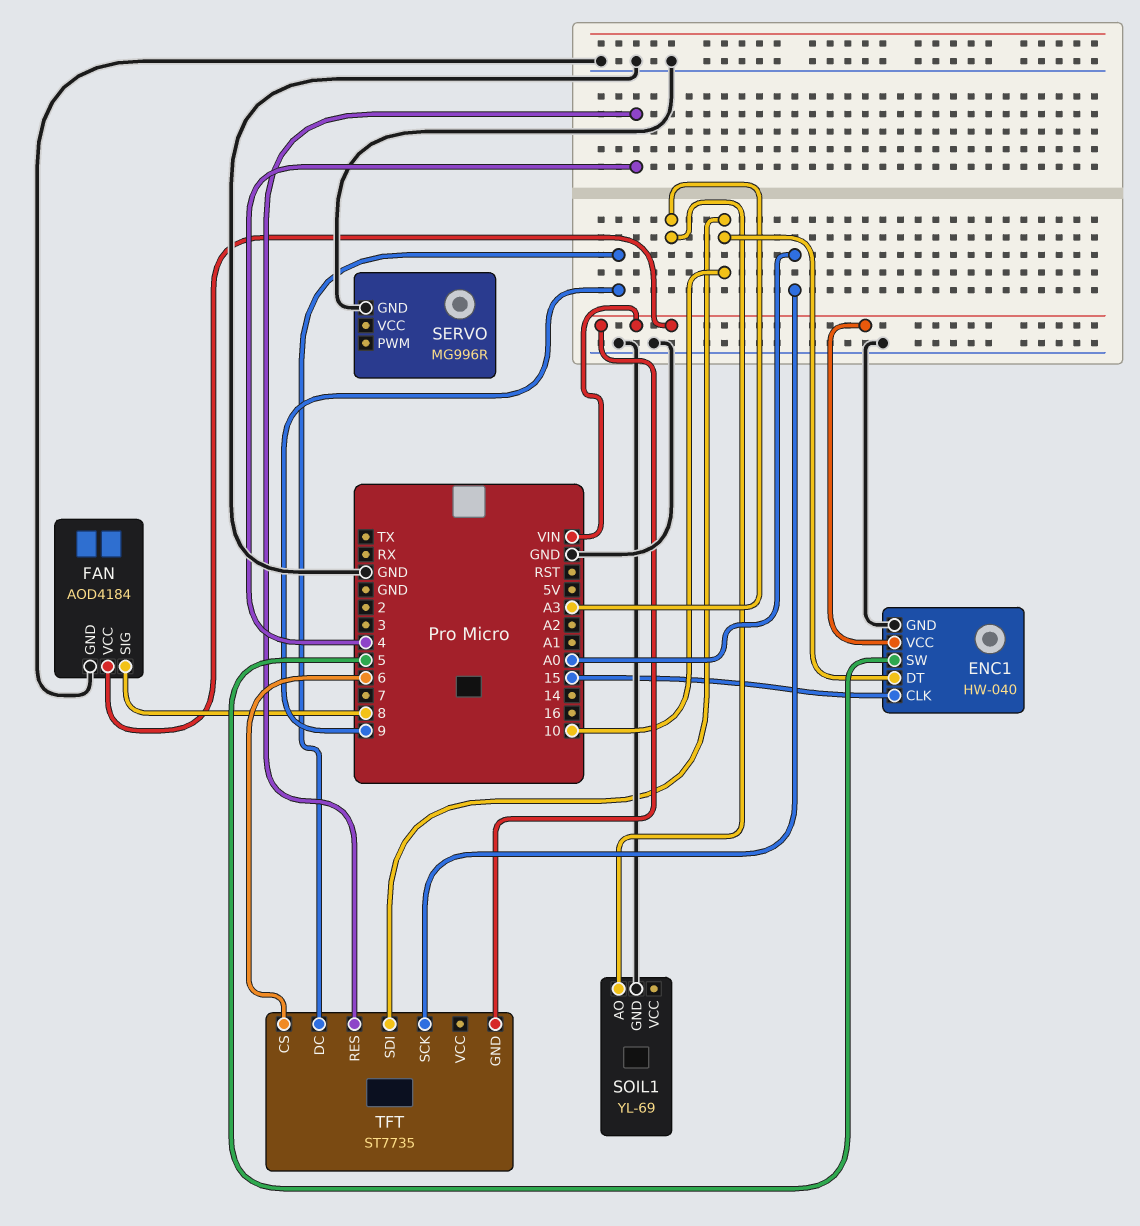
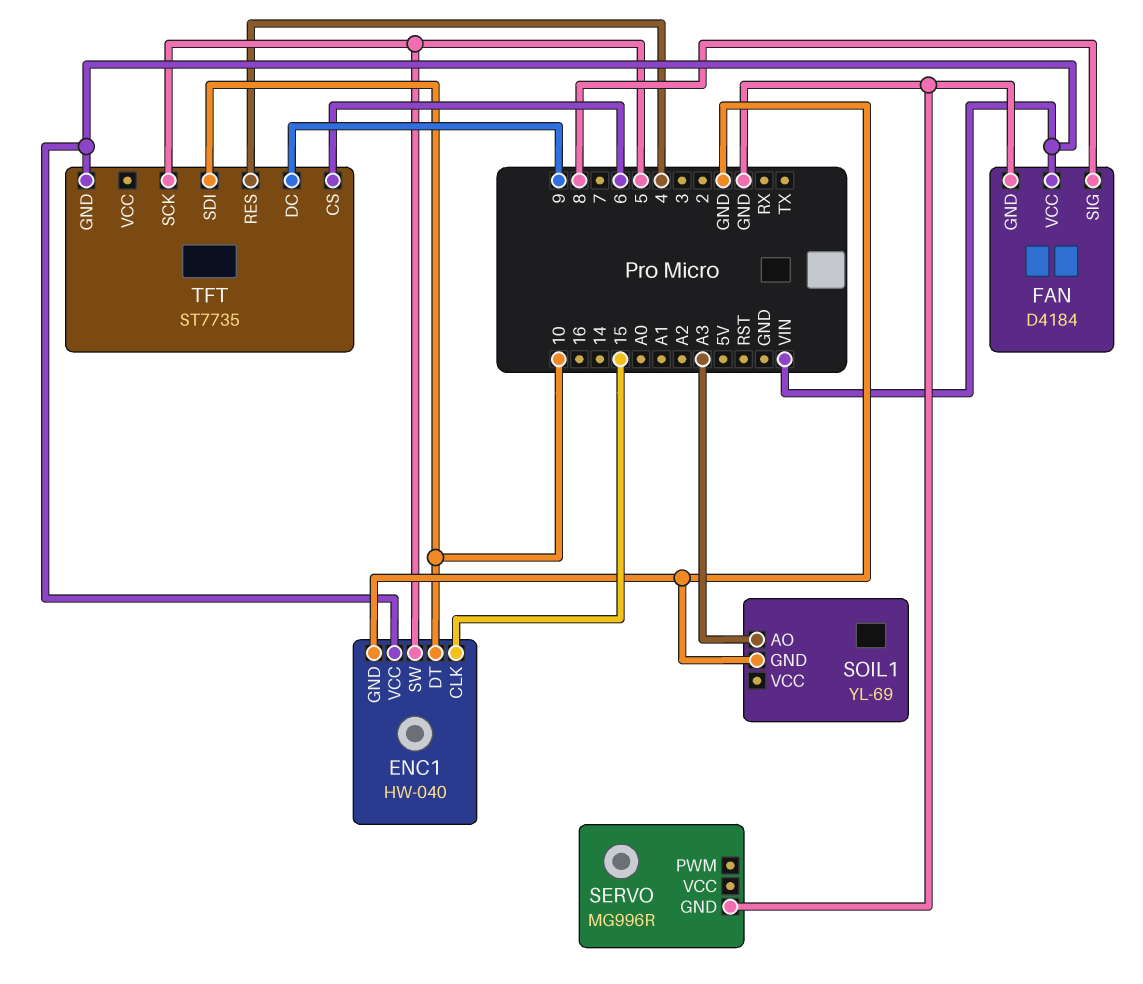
FAN: AOD4184 -> D4184
TFT pin SCK: A0 -> 5

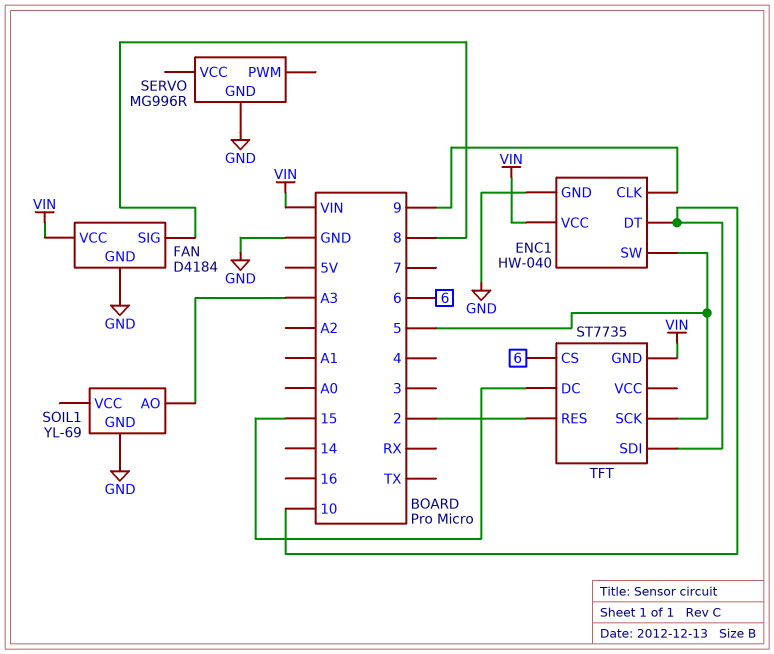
ENC1 pin CLK: 15 -> 9
TFT pin DC: 9 -> 15
TFT pin RES: 4 -> 2

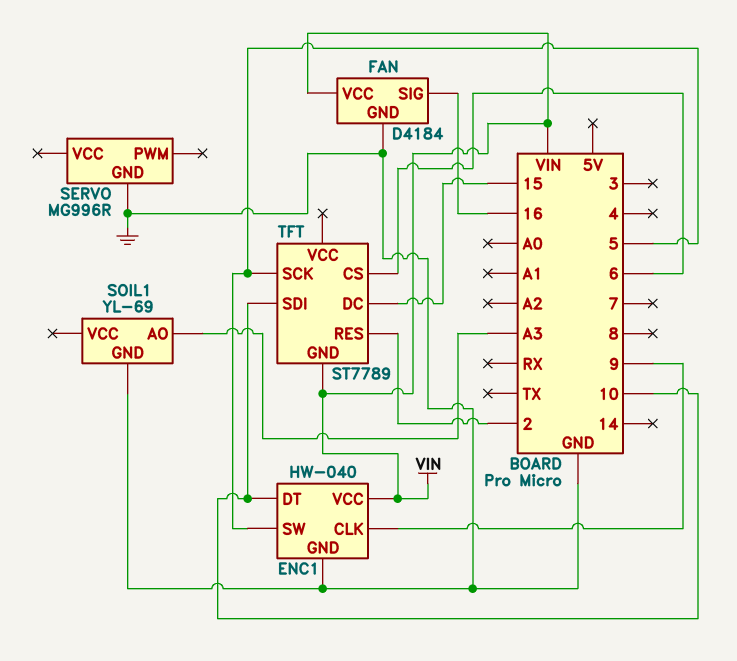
FAN pin SIG: 8 -> 16
TFT: ST7735 -> ST7789

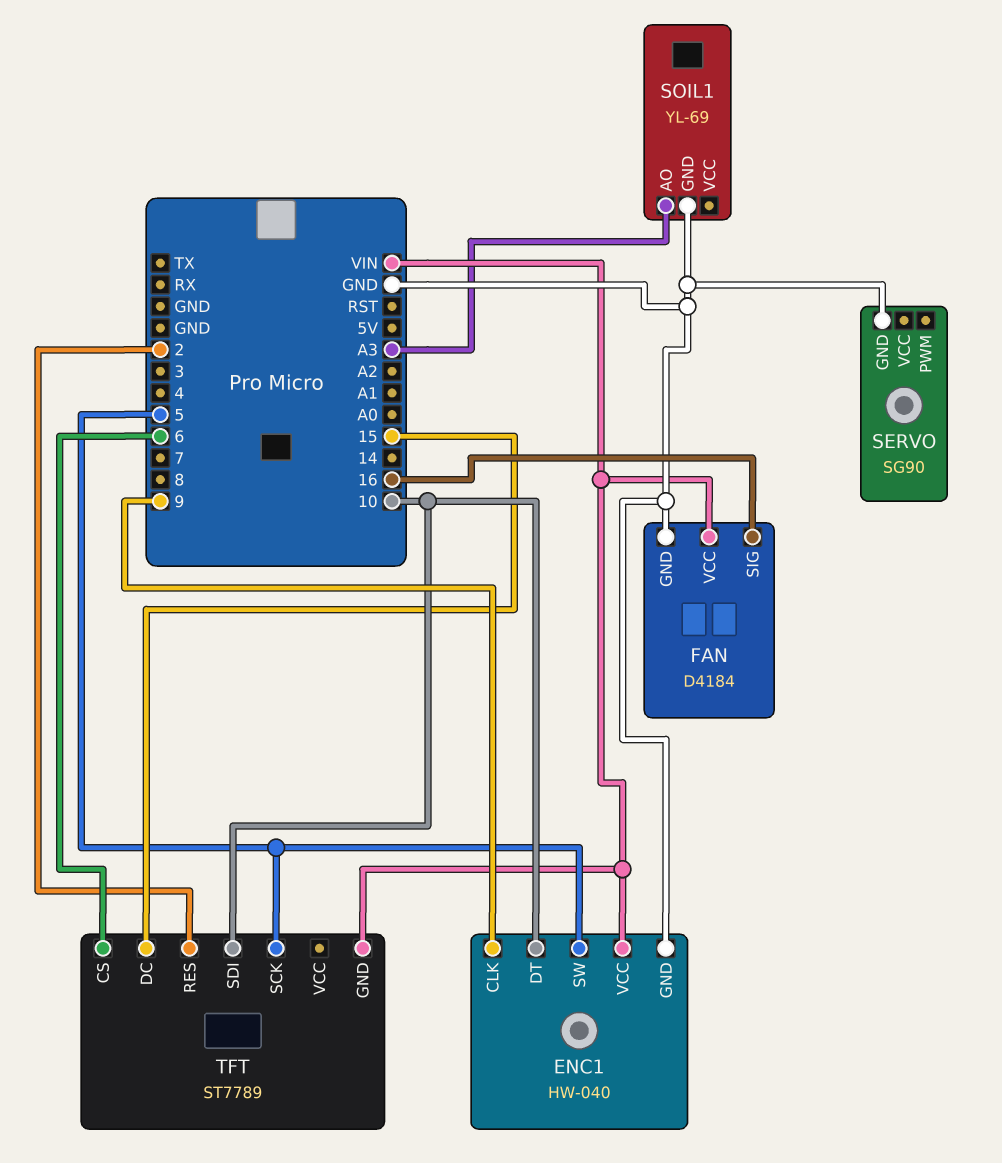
SERVO: MG996R -> SG90

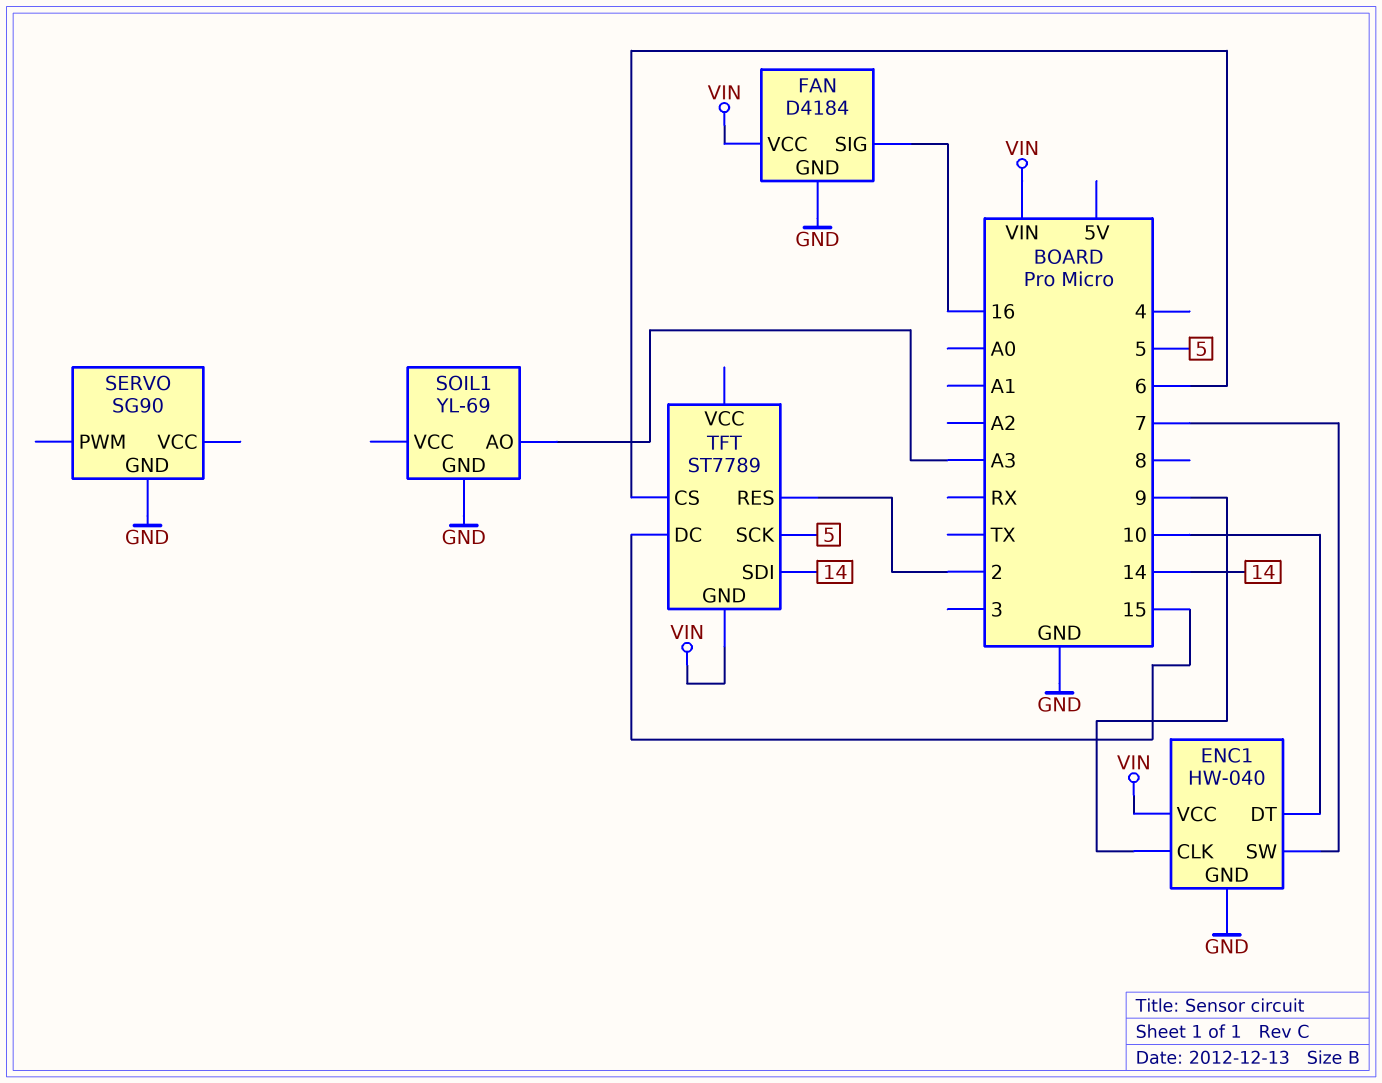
ENC1 pin SW: 5 -> 7
TFT pin SDI: 10 -> 14

